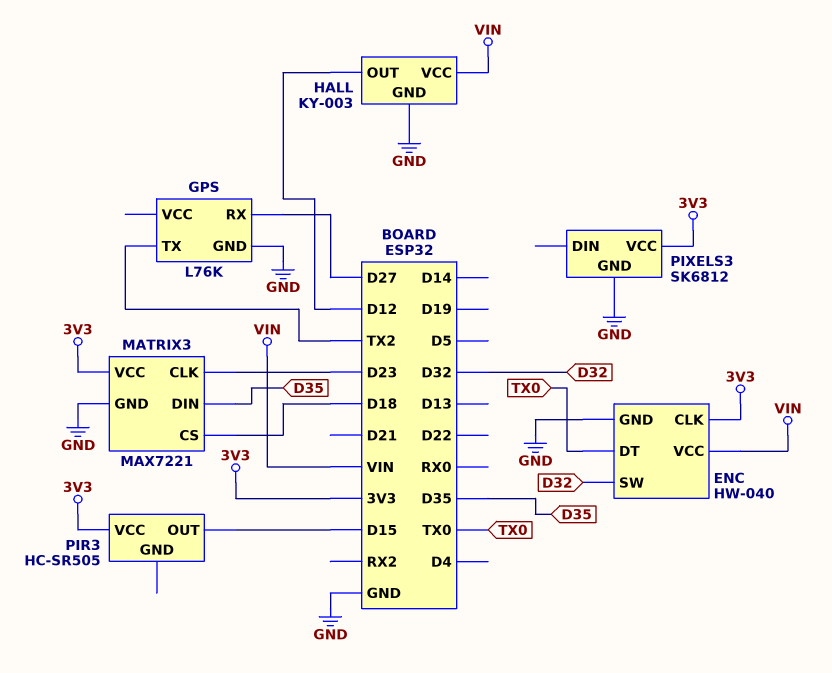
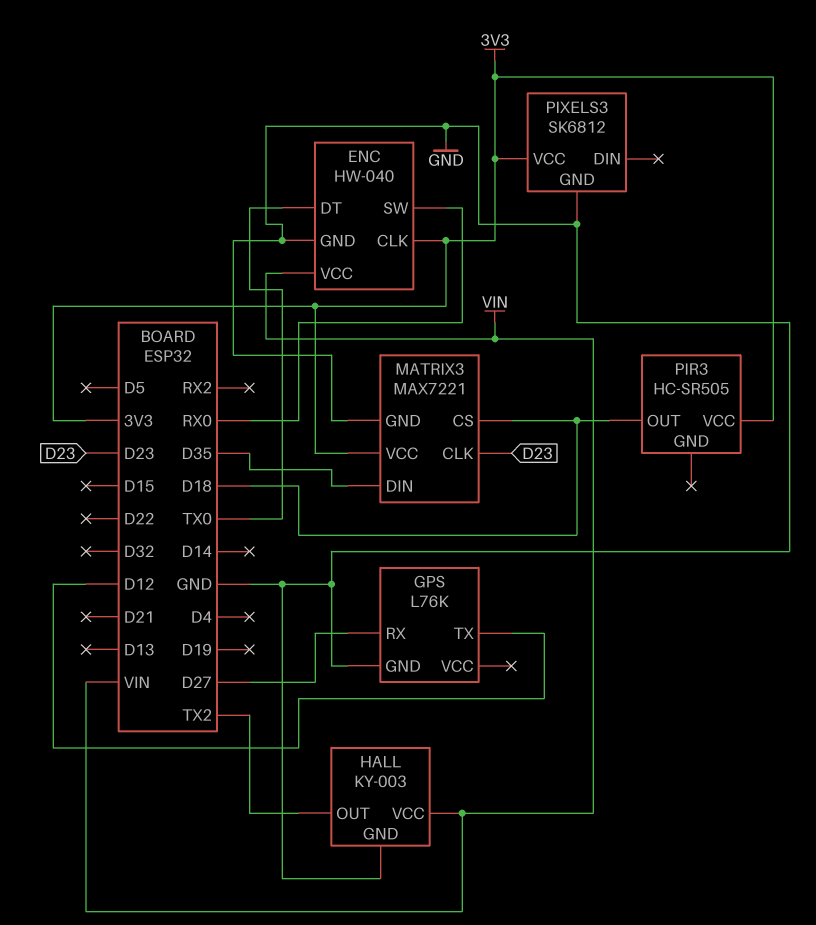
ENC pin SW: D32 -> RX0
GPS pin TX: TX2 -> D12
HALL pin OUT: D12 -> TX2
PIR3 pin OUT: D15 -> D18

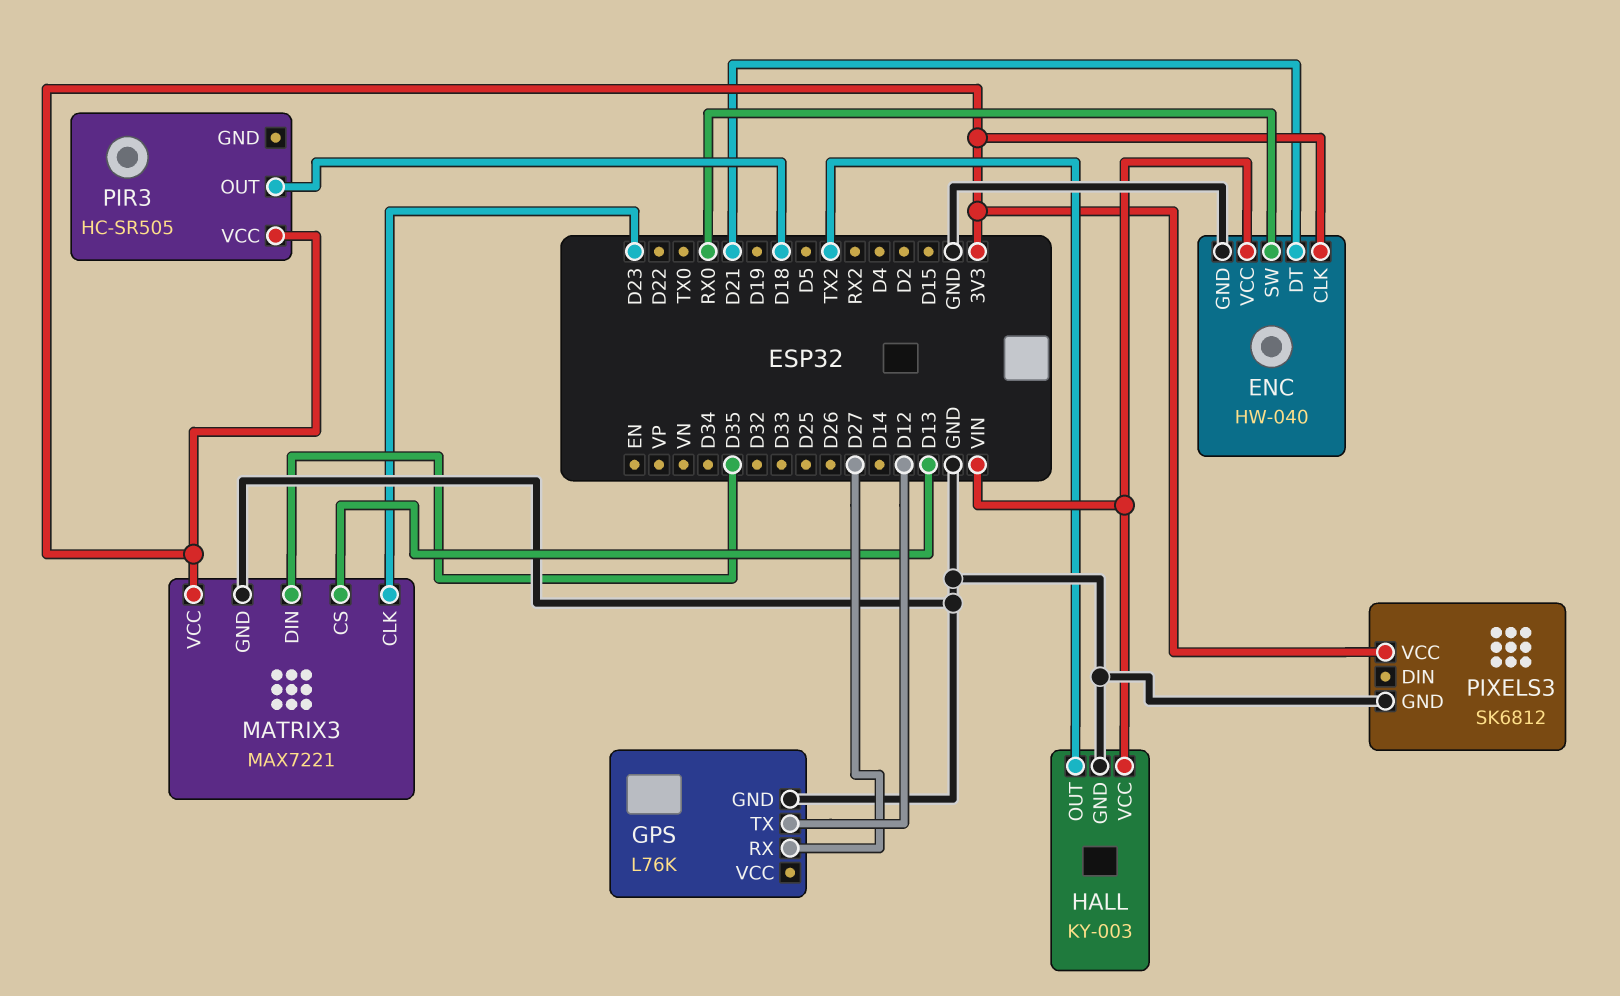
ENC pin DT: TX0 -> D21
MATRIX3 pin CS: D18 -> D13

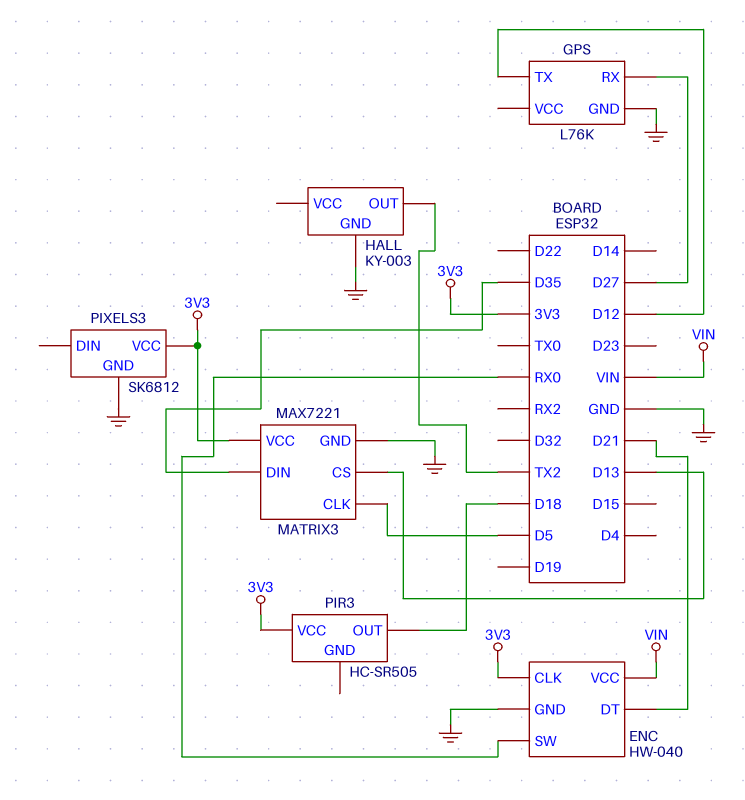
HALL pin VCC: VIN -> none
MATRIX3 pin CLK: D23 -> D5

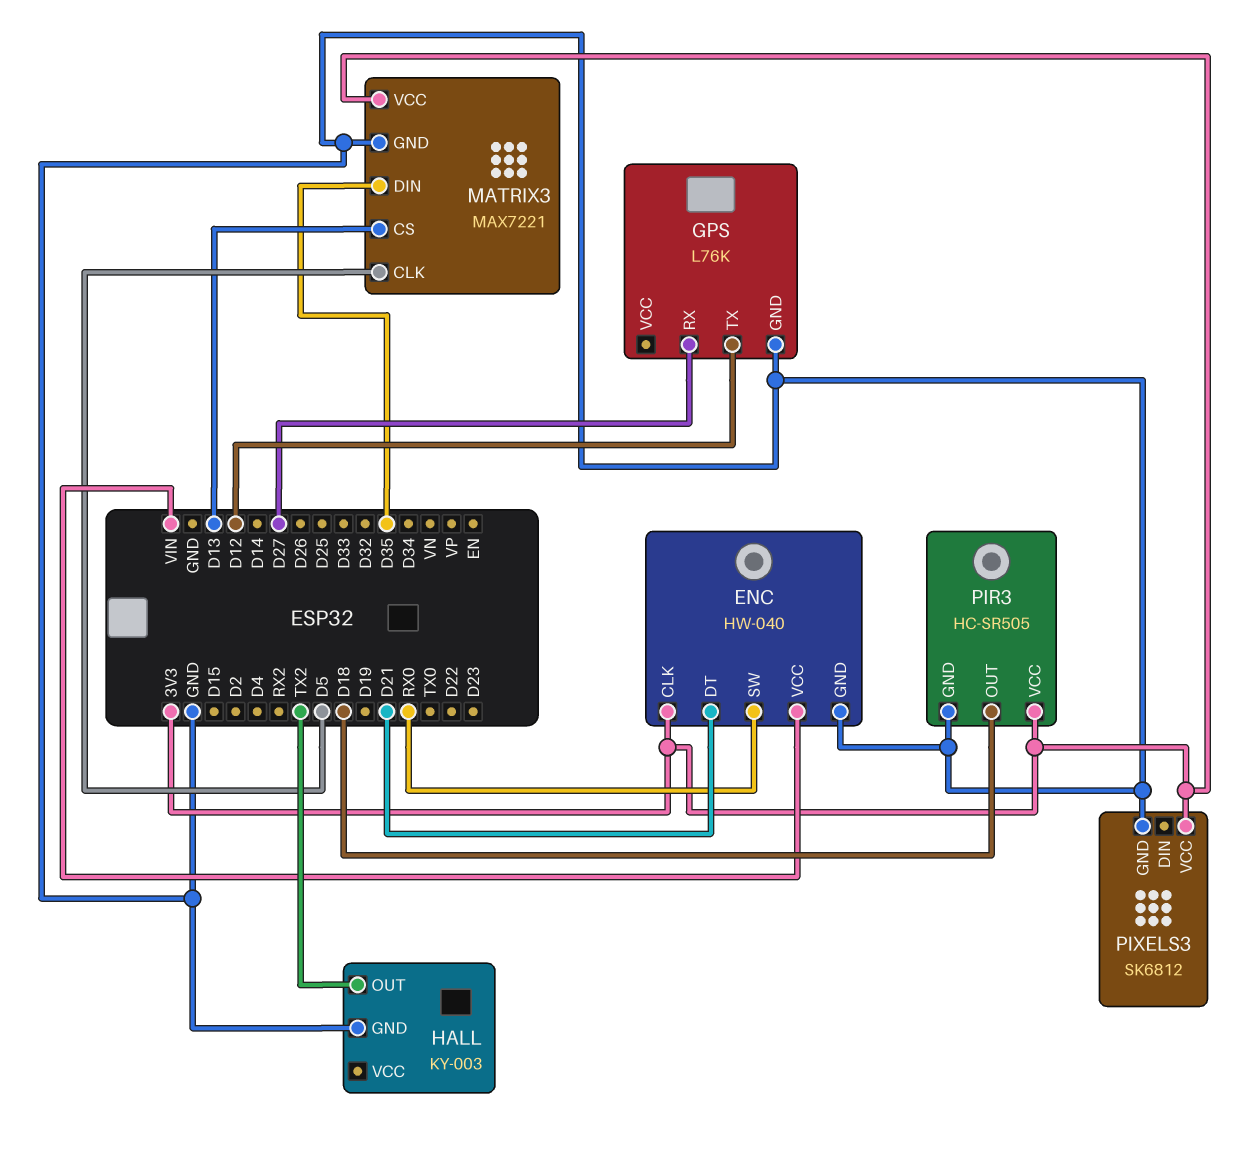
PIR3 pin GND: none -> GND

